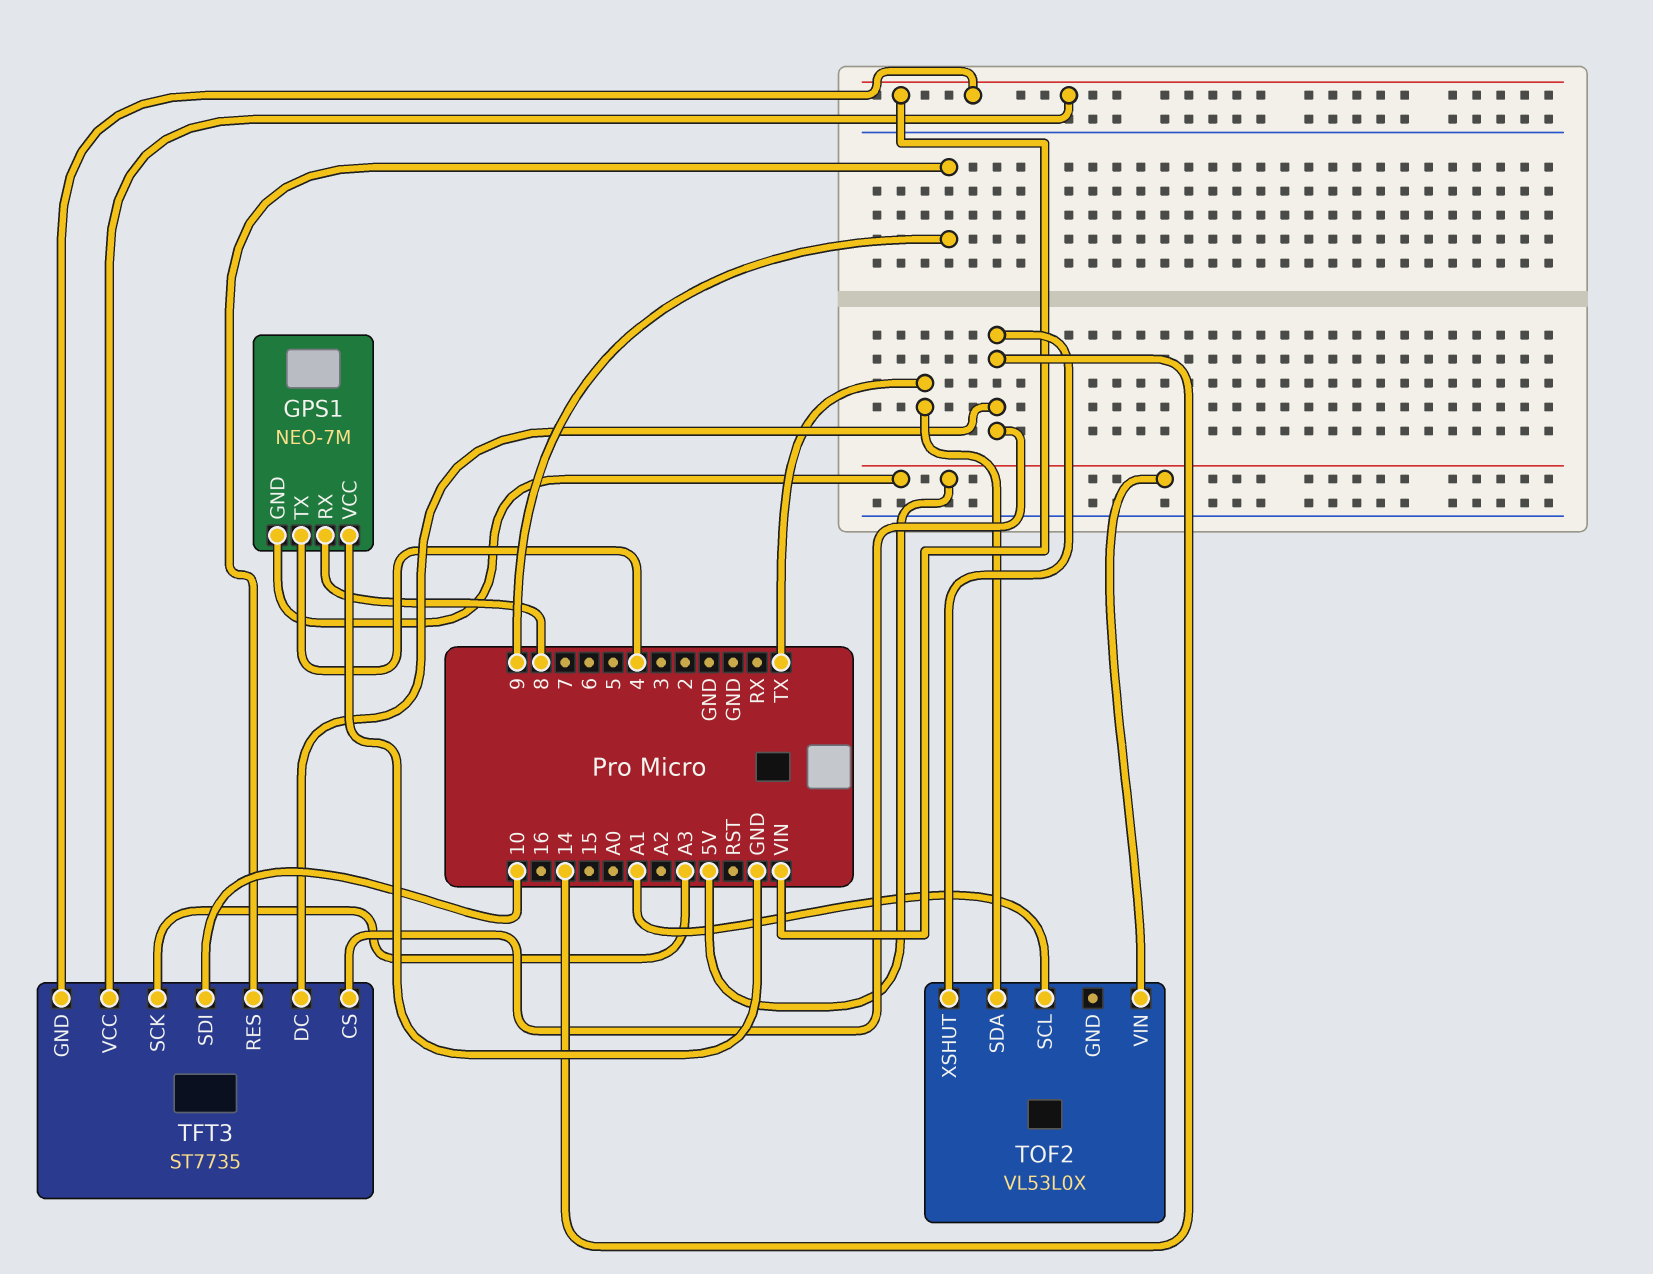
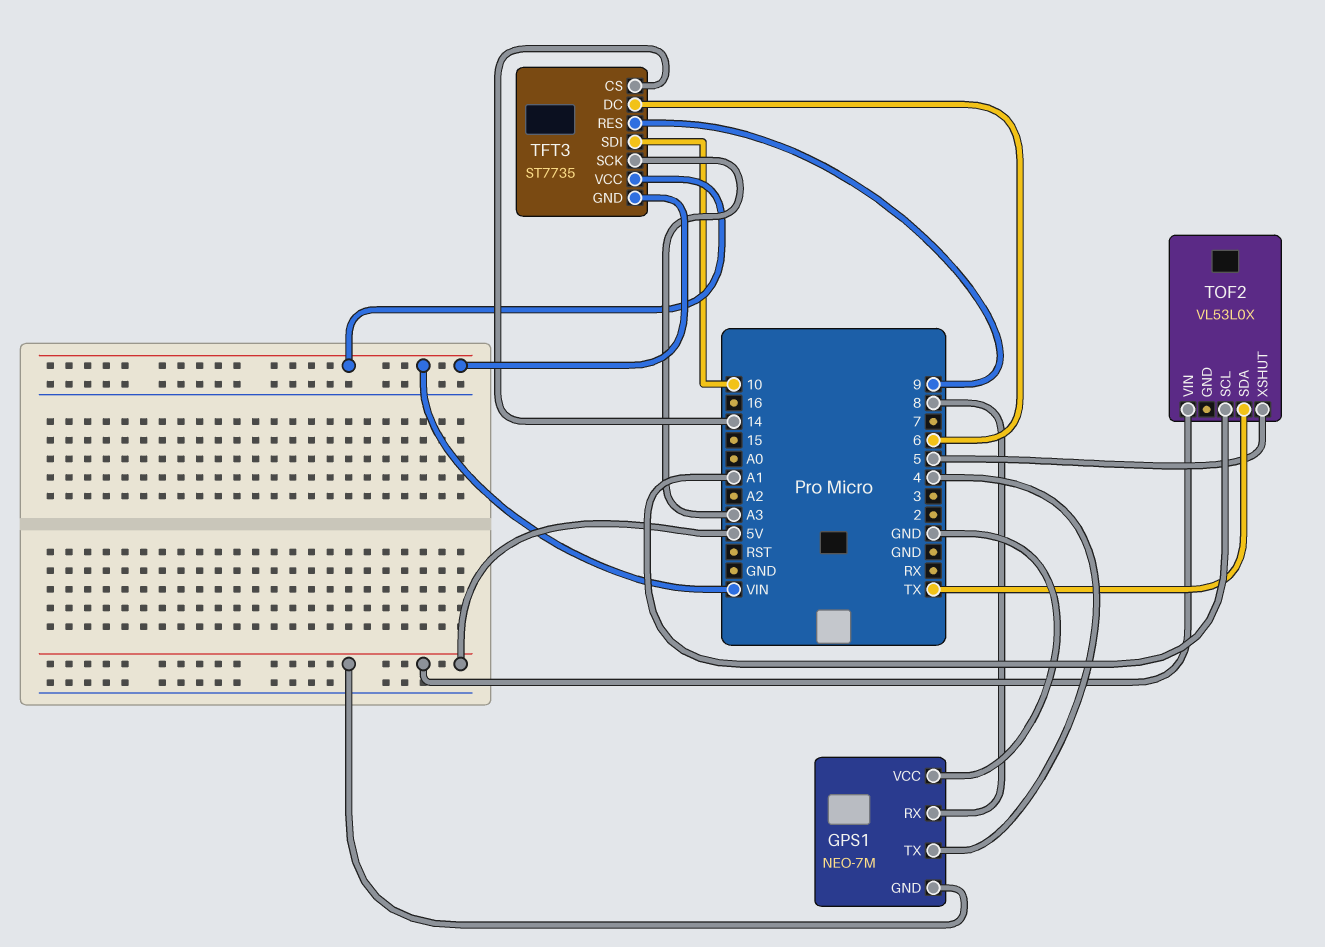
TFT3 pin DC: 14 -> 6
TOF2 pin XSHUT: 14 -> 5

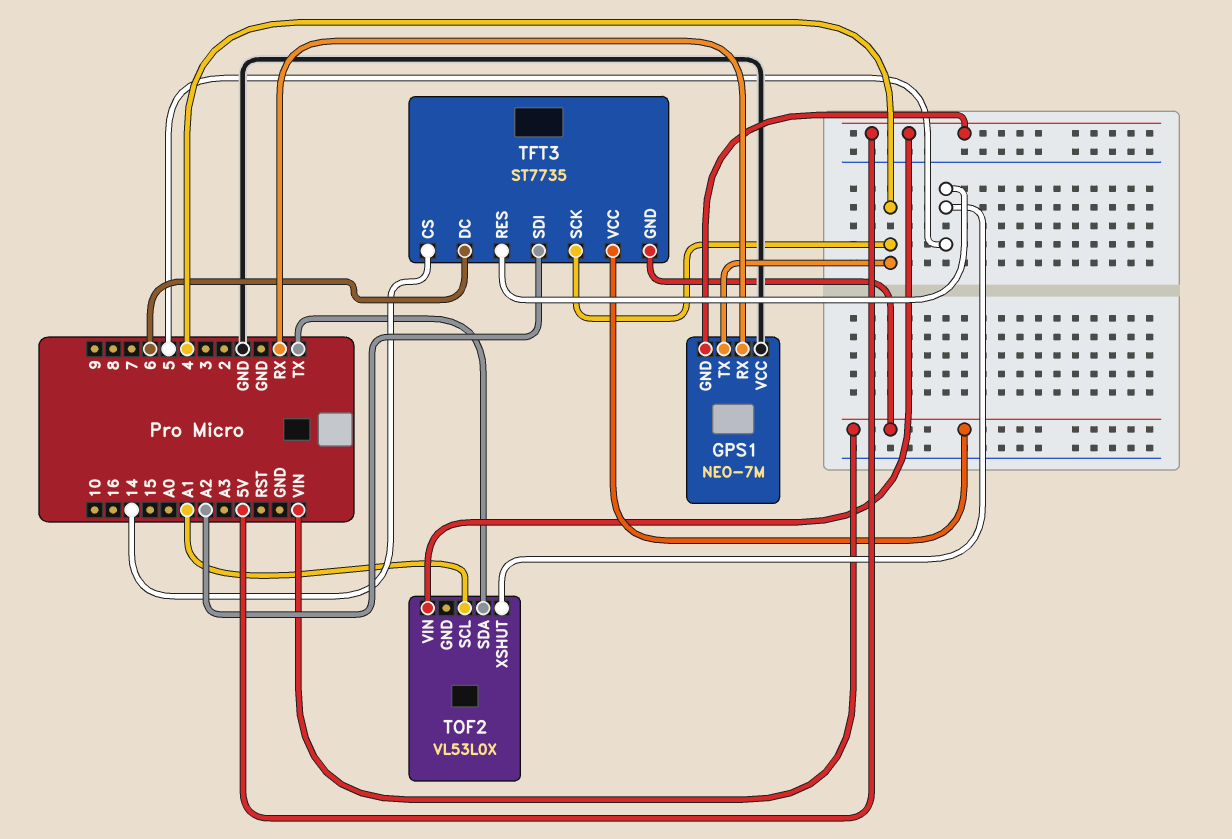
GPS1 pin RX: 8 -> RX
TFT3 pin RES: 9 -> 5
TFT3 pin SCK: A3 -> 4
TFT3 pin SDI: 10 -> A2

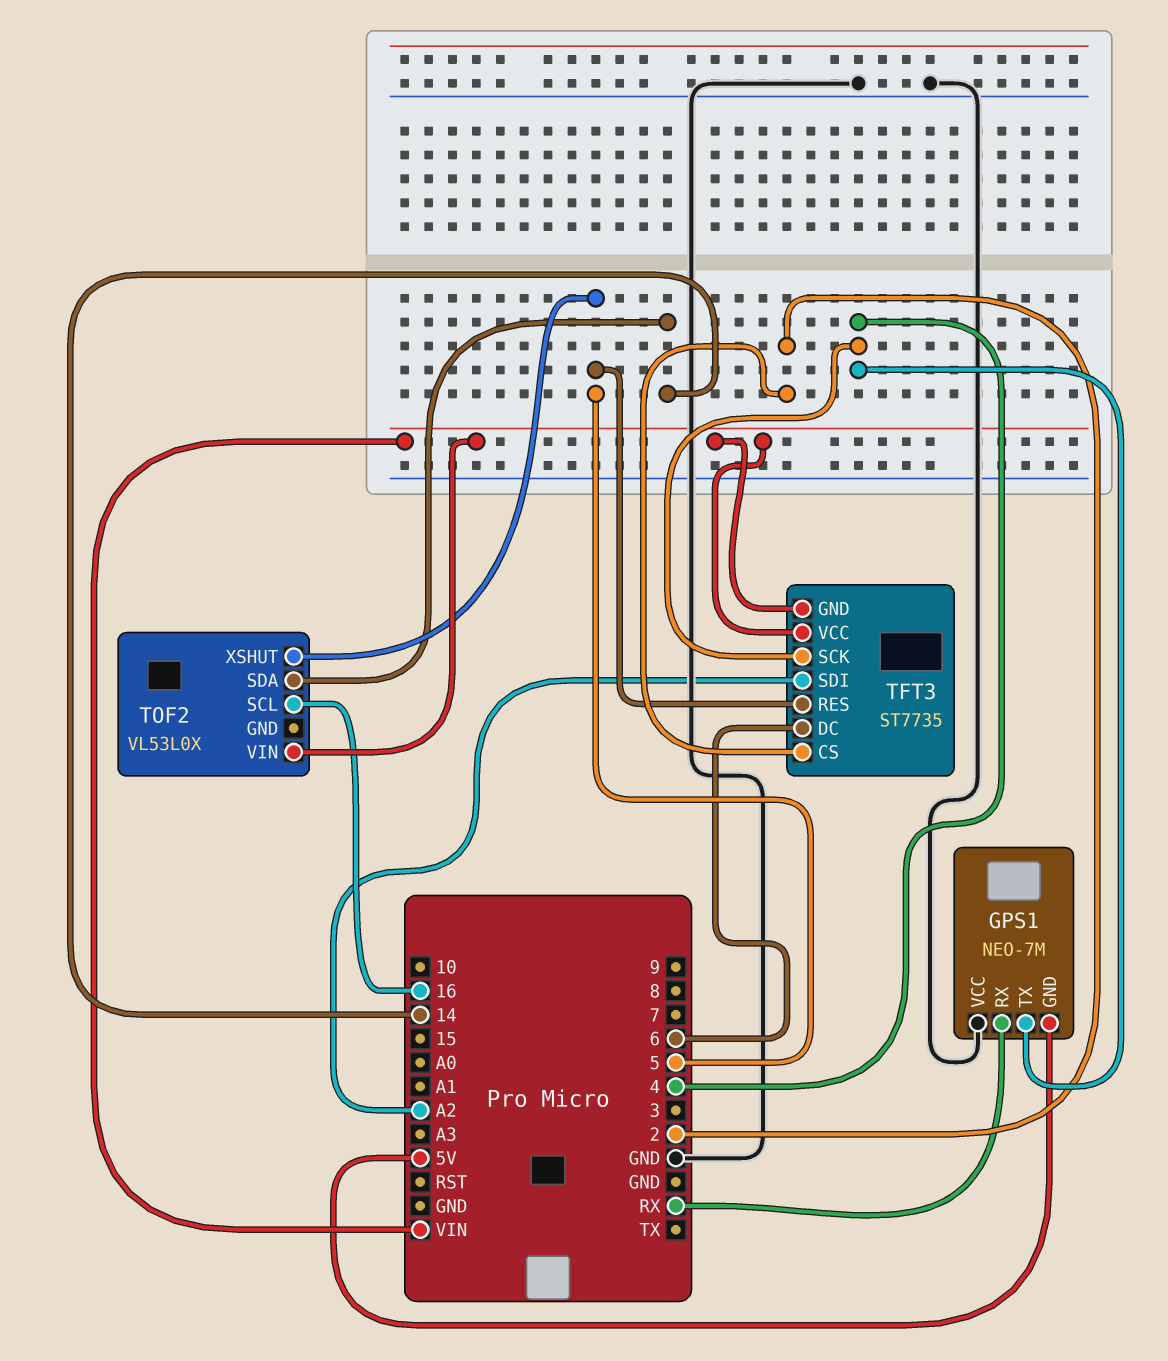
TFT3 pin CS: 14 -> 2
TOF2 pin SCL: A1 -> 16
TOF2 pin SDA: TX -> 14
TOF2 pin VIN: 5V -> VIN

